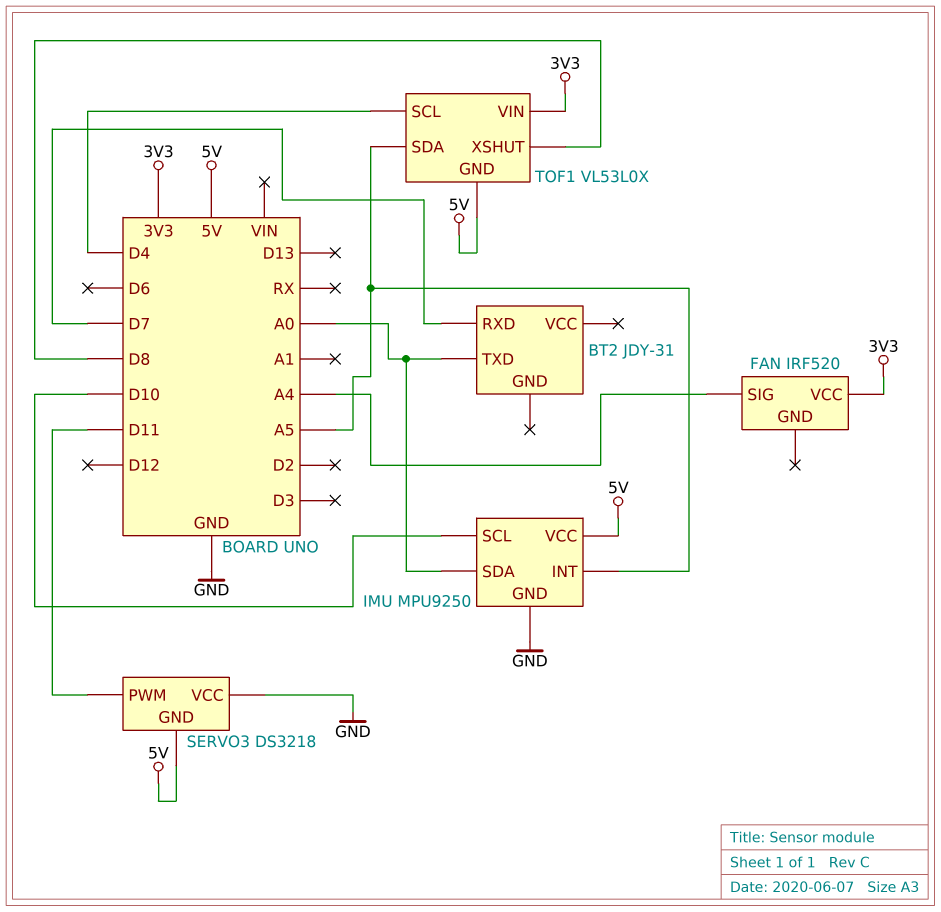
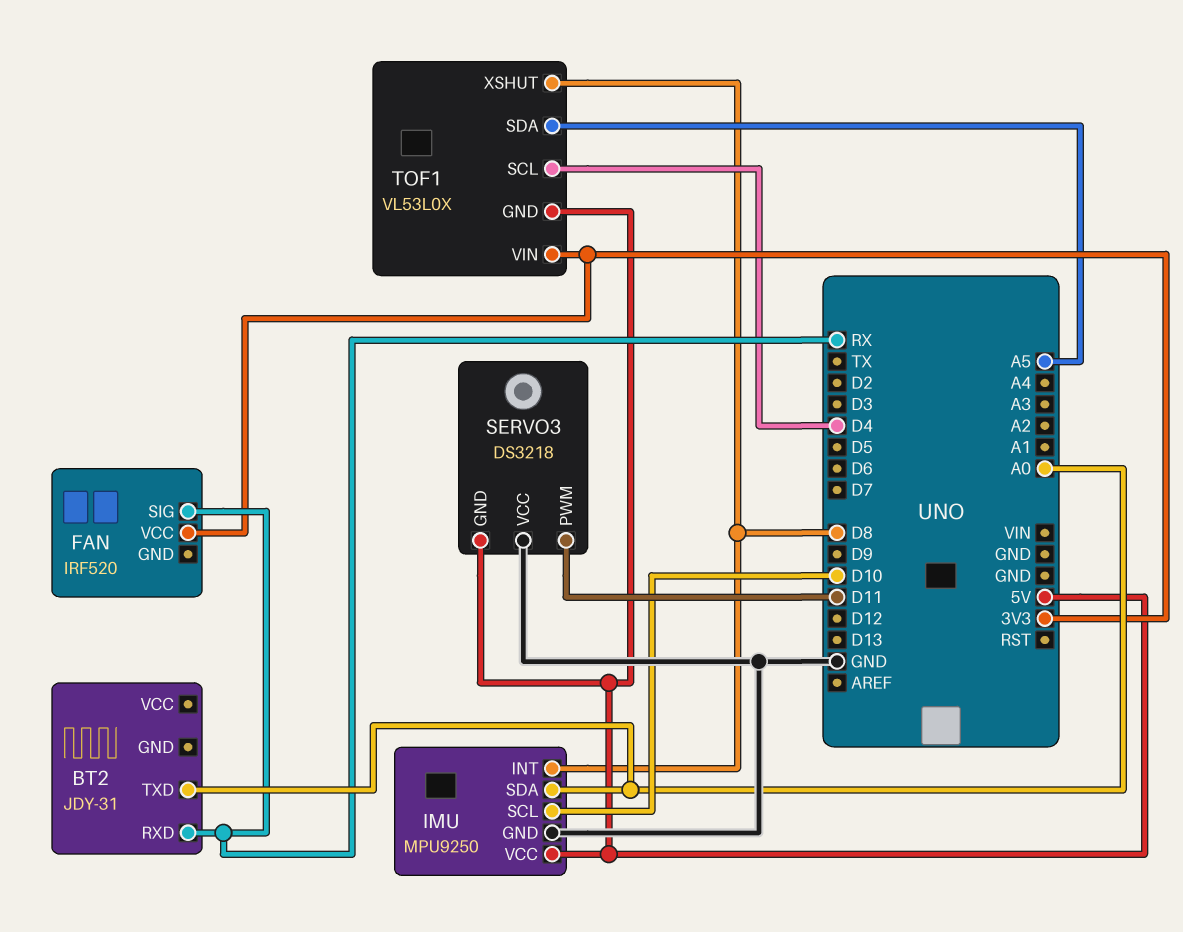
BT2 pin RXD: D7 -> RX
FAN pin SIG: A4 -> RX
IMU pin INT: A5 -> D8

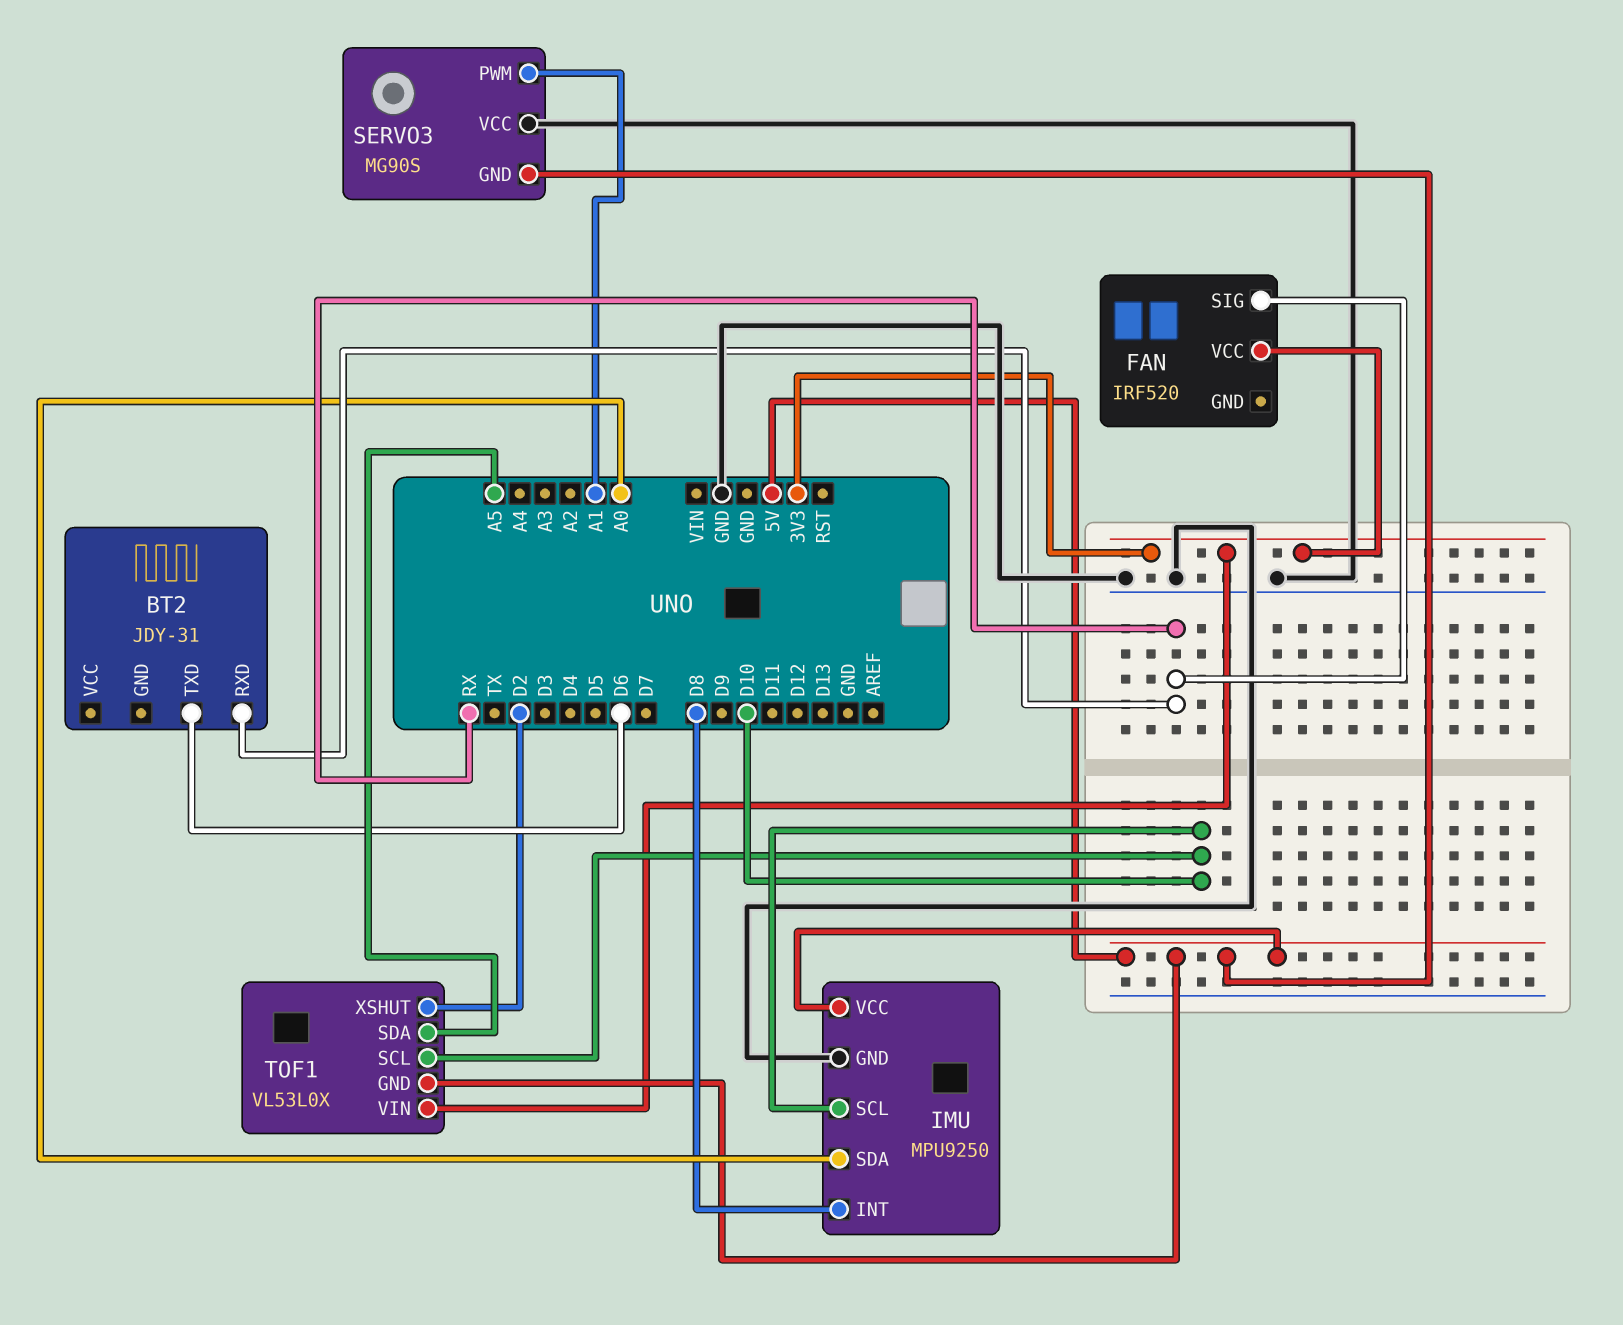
BT2 pin TXD: A0 -> D6
SERVO3: DS3218 -> MG90S
SERVO3 pin PWM: D11 -> A1
TOF1 pin SCL: D4 -> D10
TOF1 pin XSHUT: D8 -> D2

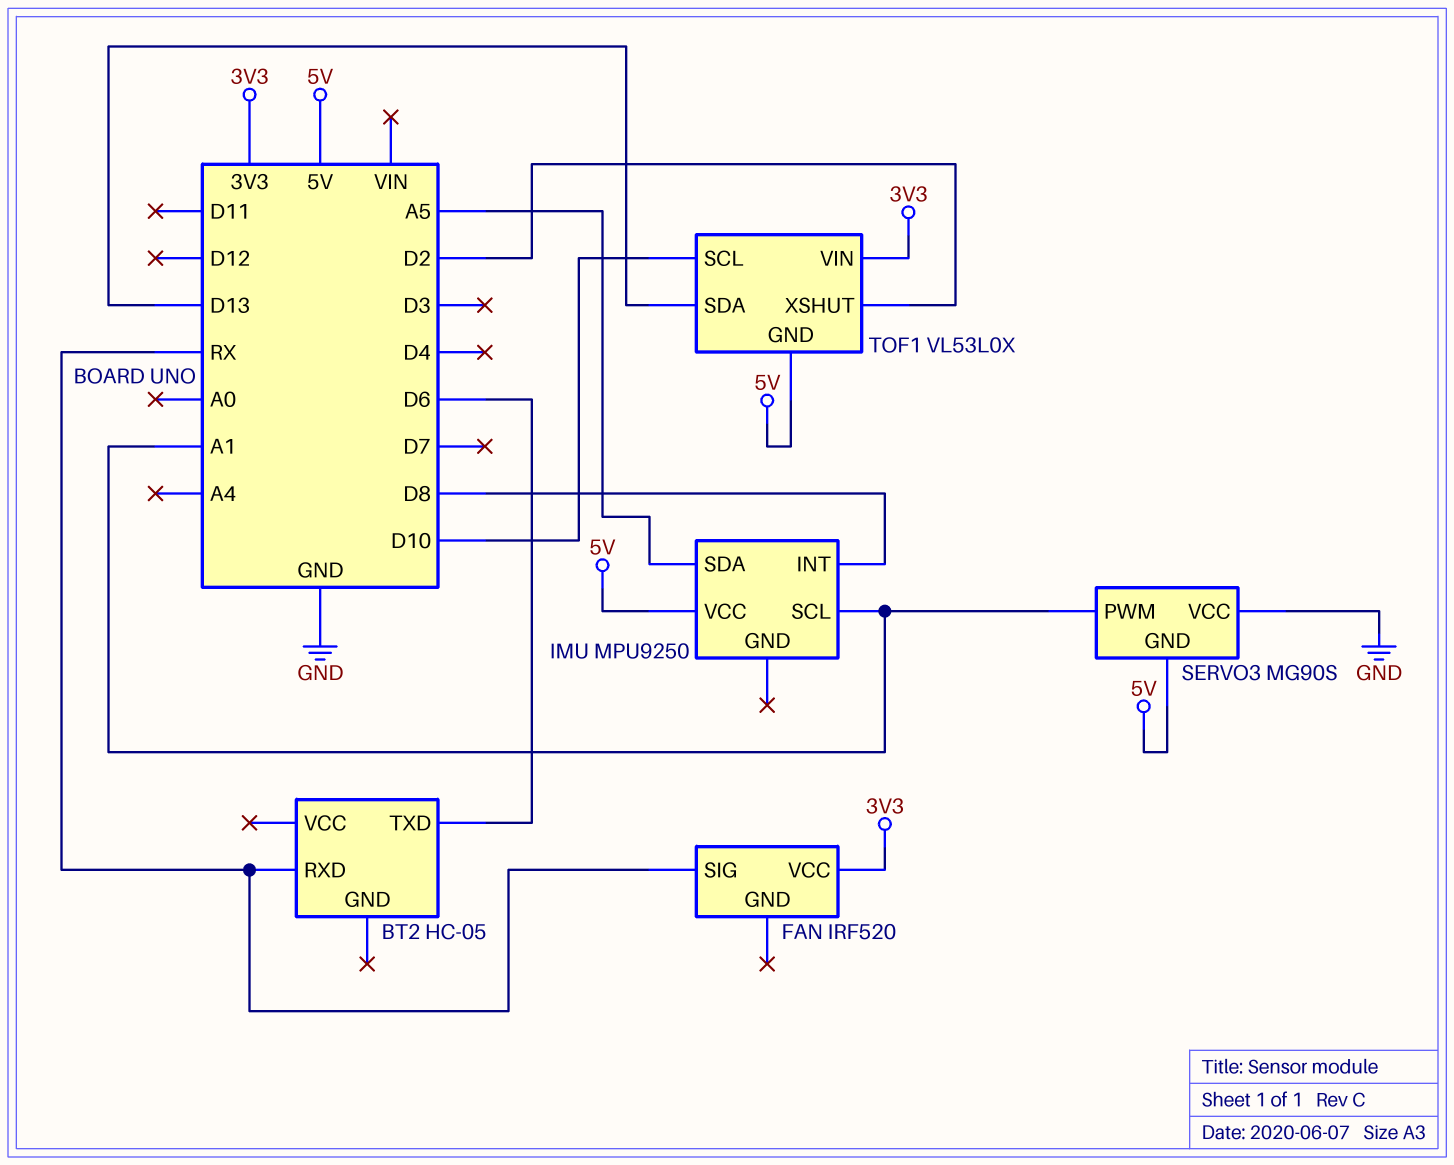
BT2: JDY-31 -> HC-05
IMU pin GND: GND -> none
IMU pin SCL: D10 -> A1
IMU pin SDA: A0 -> A5
TOF1 pin SDA: A5 -> D13

